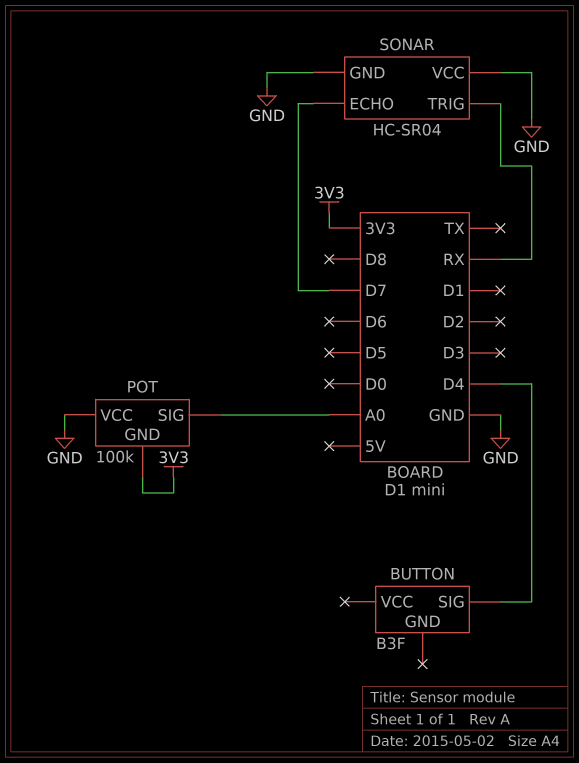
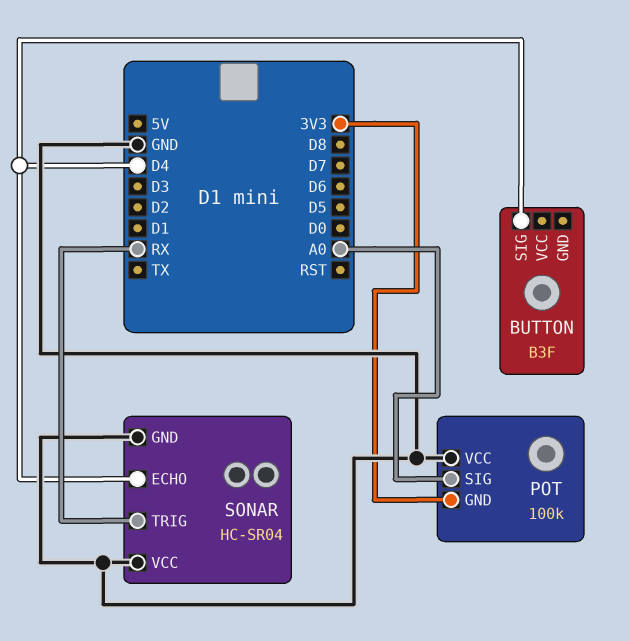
SONAR pin ECHO: D7 -> D4

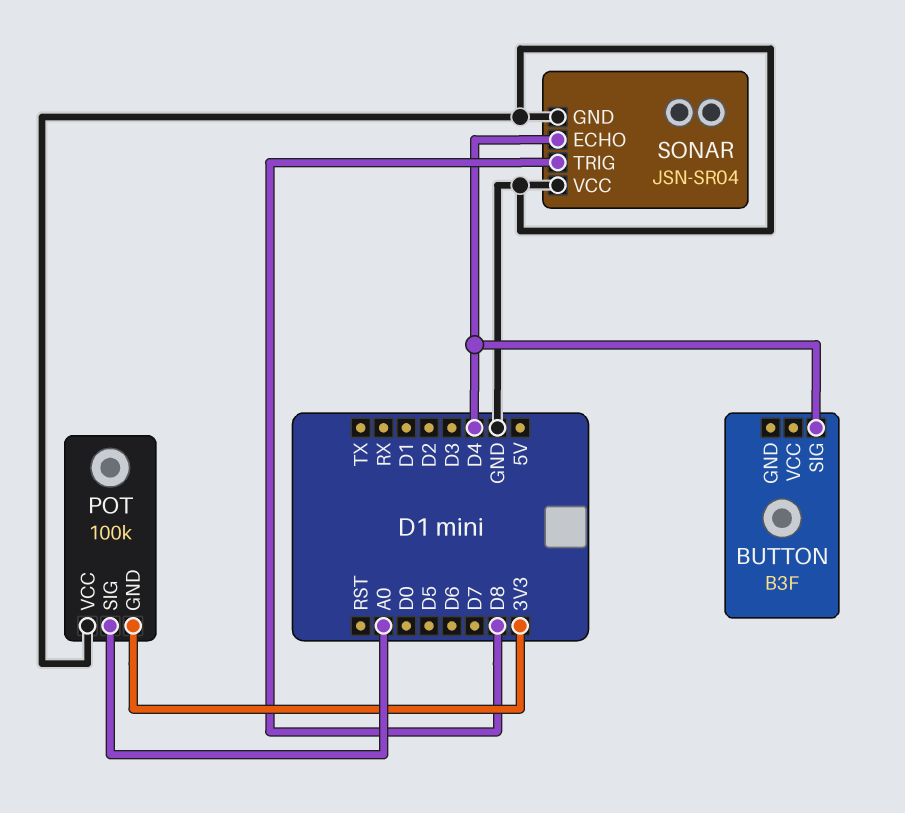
SONAR: HC-SR04 -> JSN-SR04
SONAR pin TRIG: RX -> D8

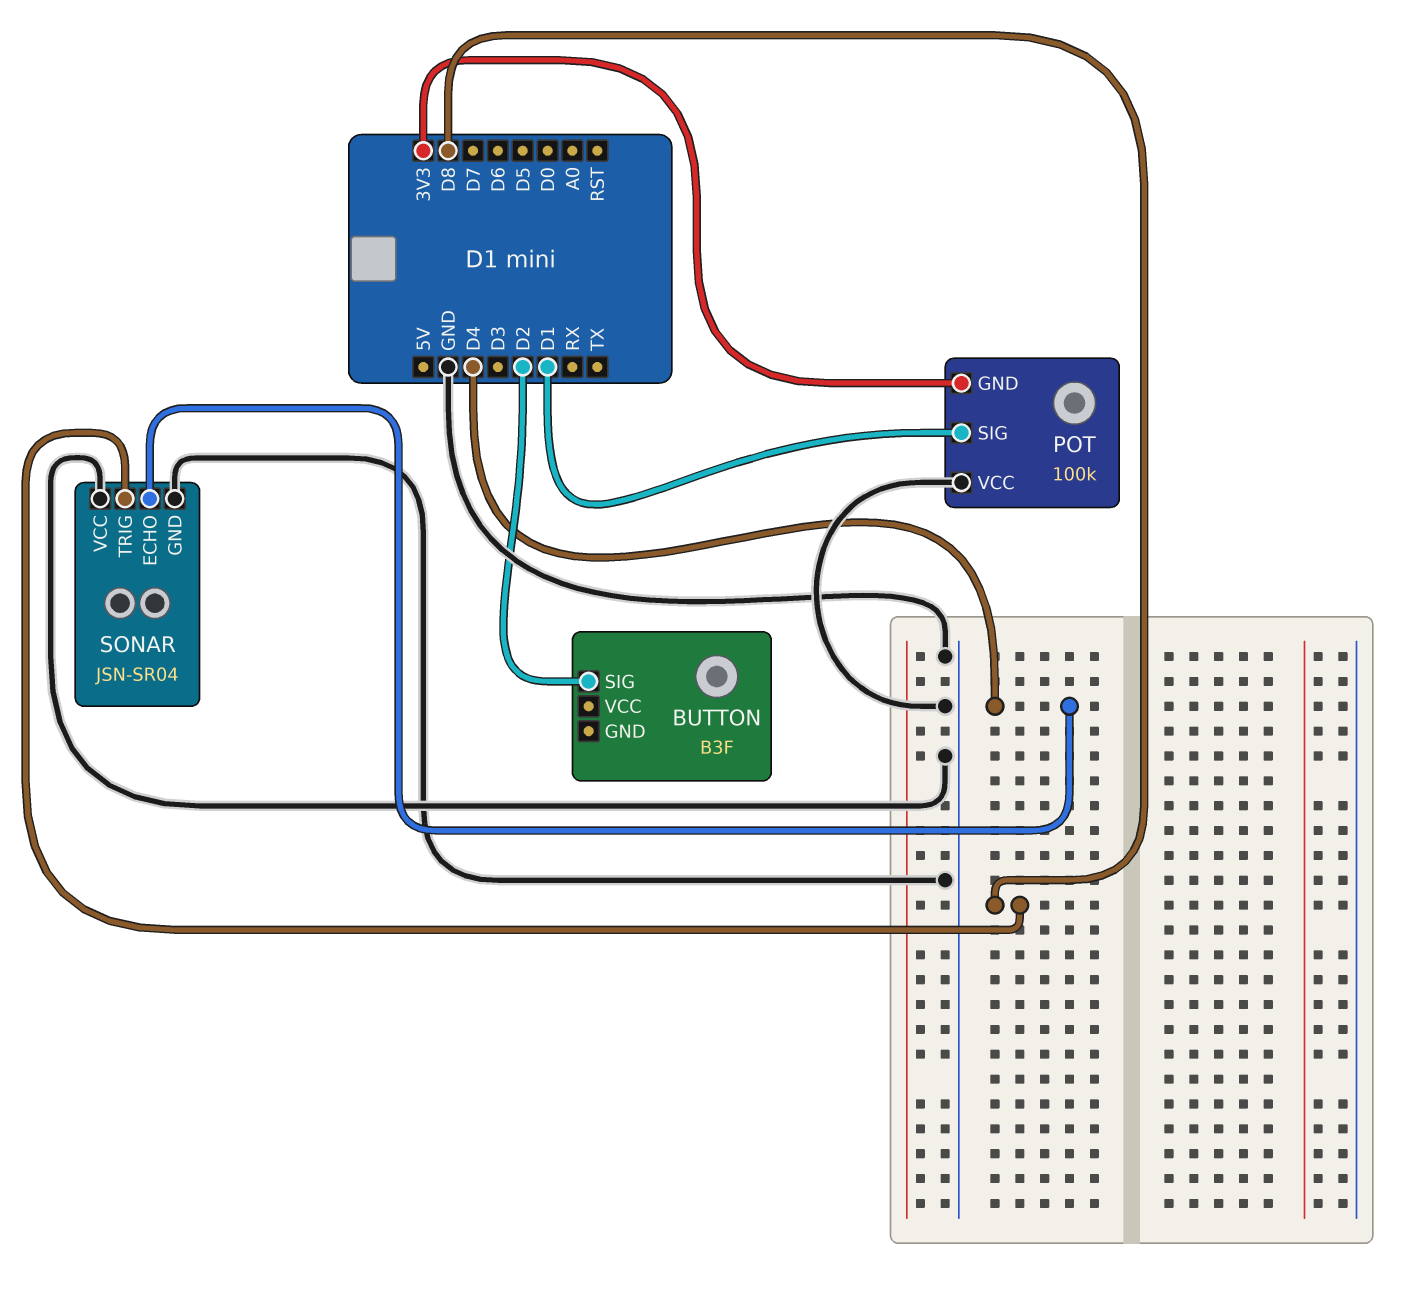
BUTTON pin SIG: D4 -> D2
POT pin SIG: A0 -> D1

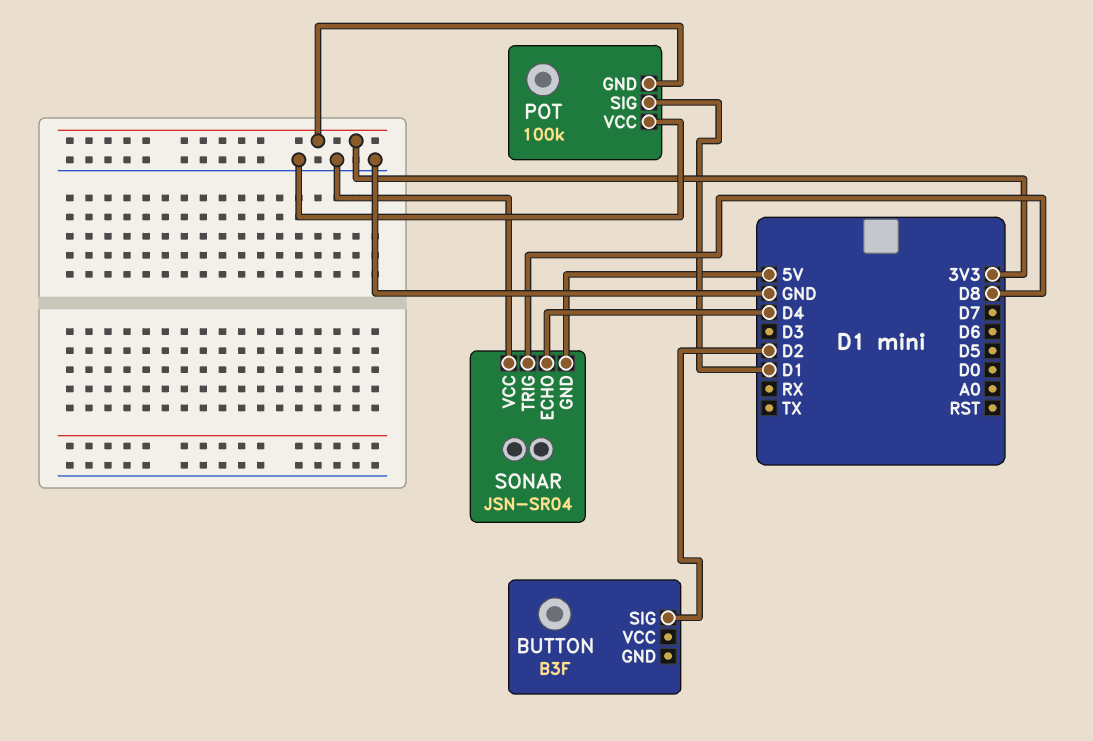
SONAR pin GND: GND -> 5V

